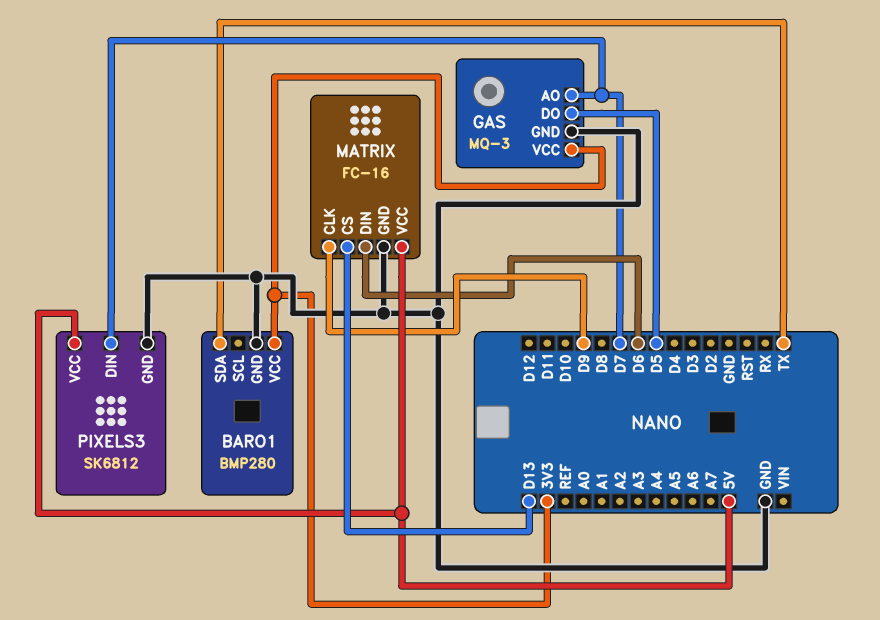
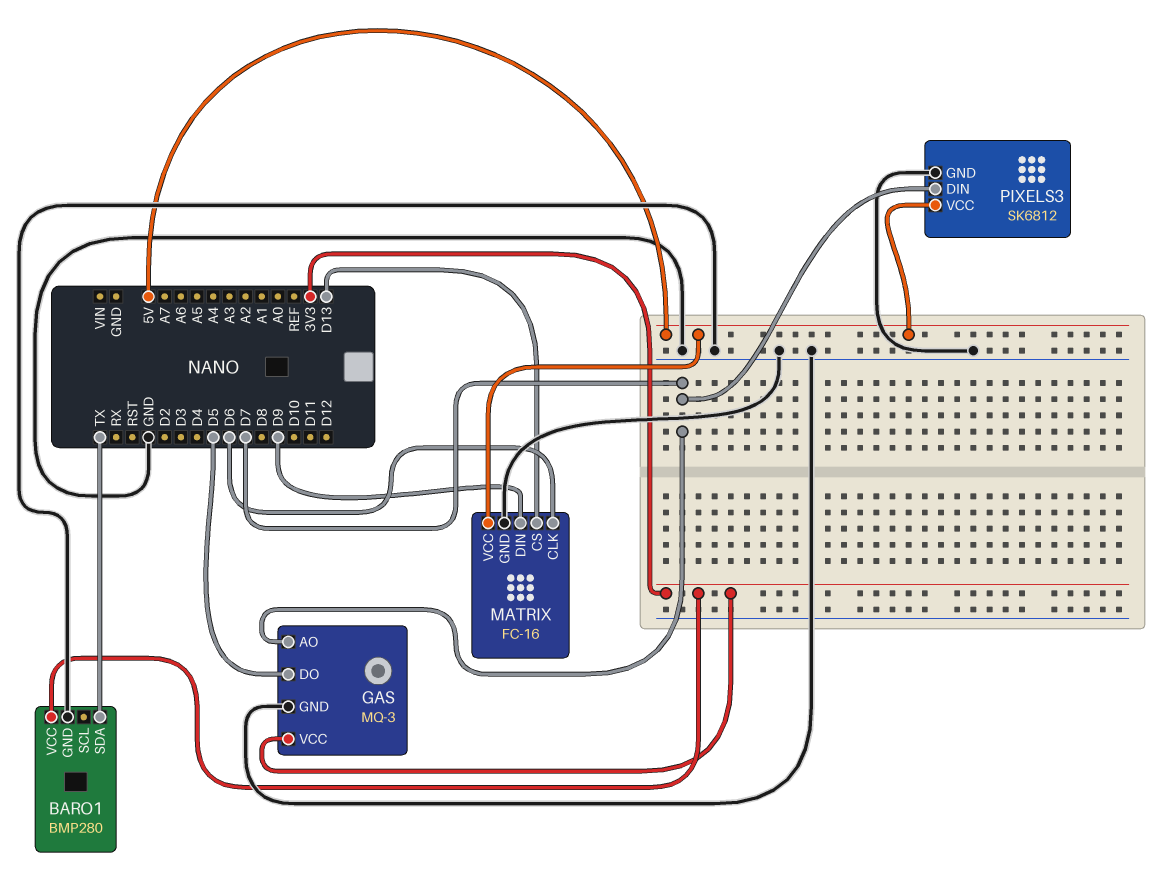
MATRIX pin CLK: D9 -> D6
MATRIX pin DIN: D6 -> D9

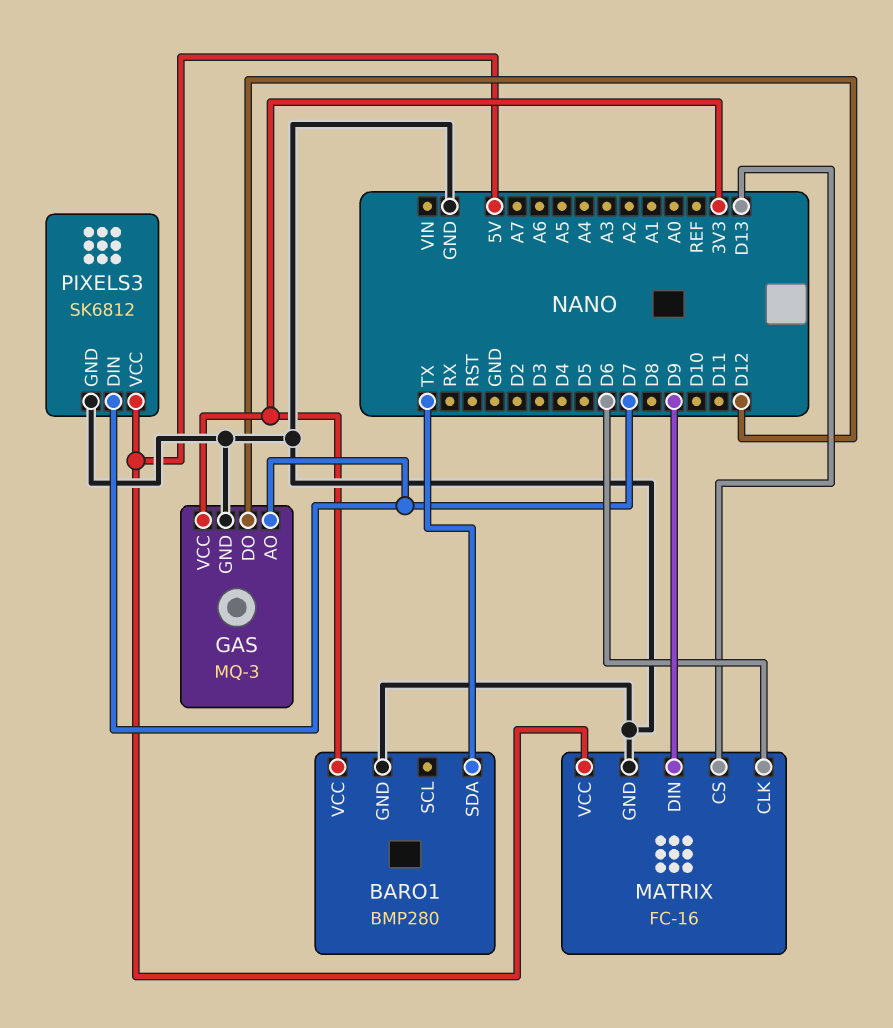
GAS pin DO: D5 -> D12

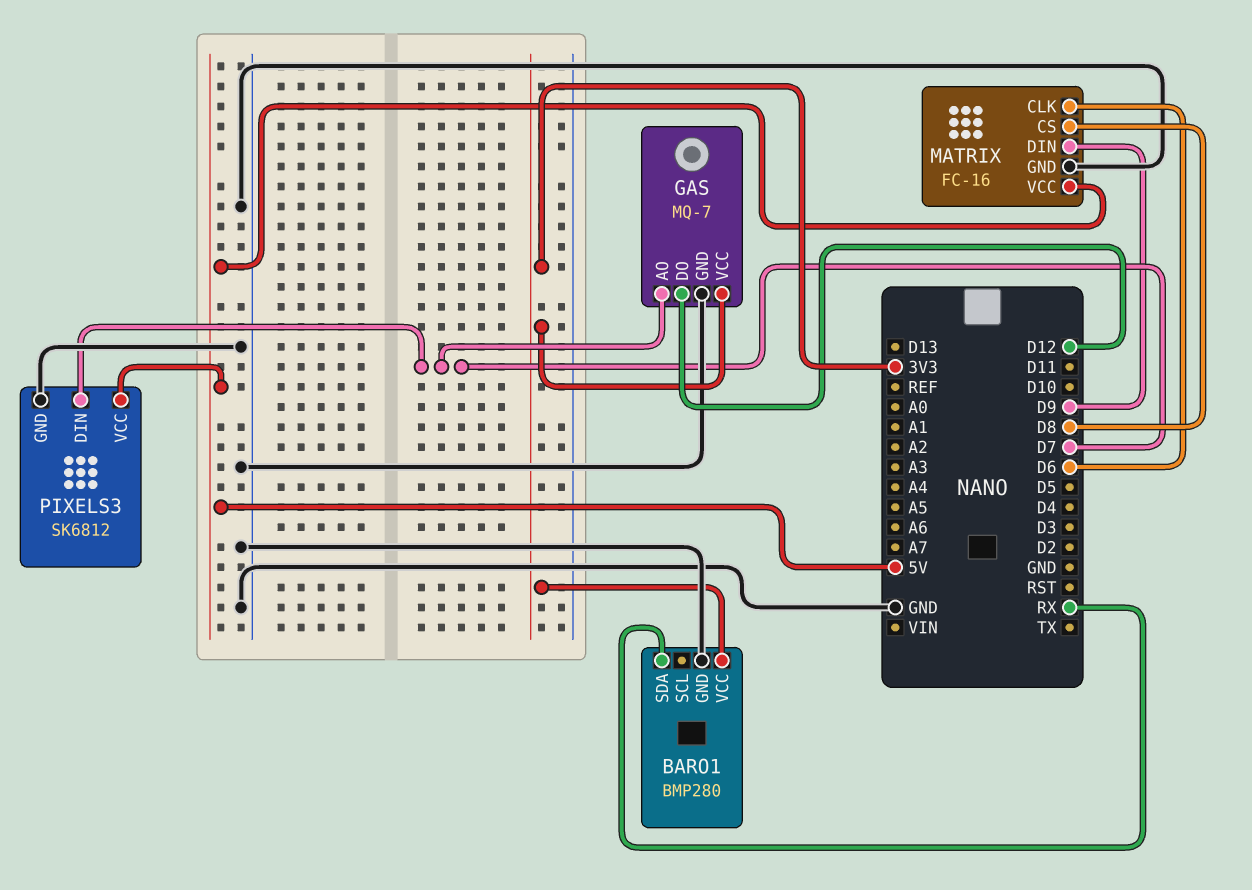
BARO1 pin SDA: TX -> RX
GAS: MQ-3 -> MQ-7
MATRIX pin CS: D13 -> D8

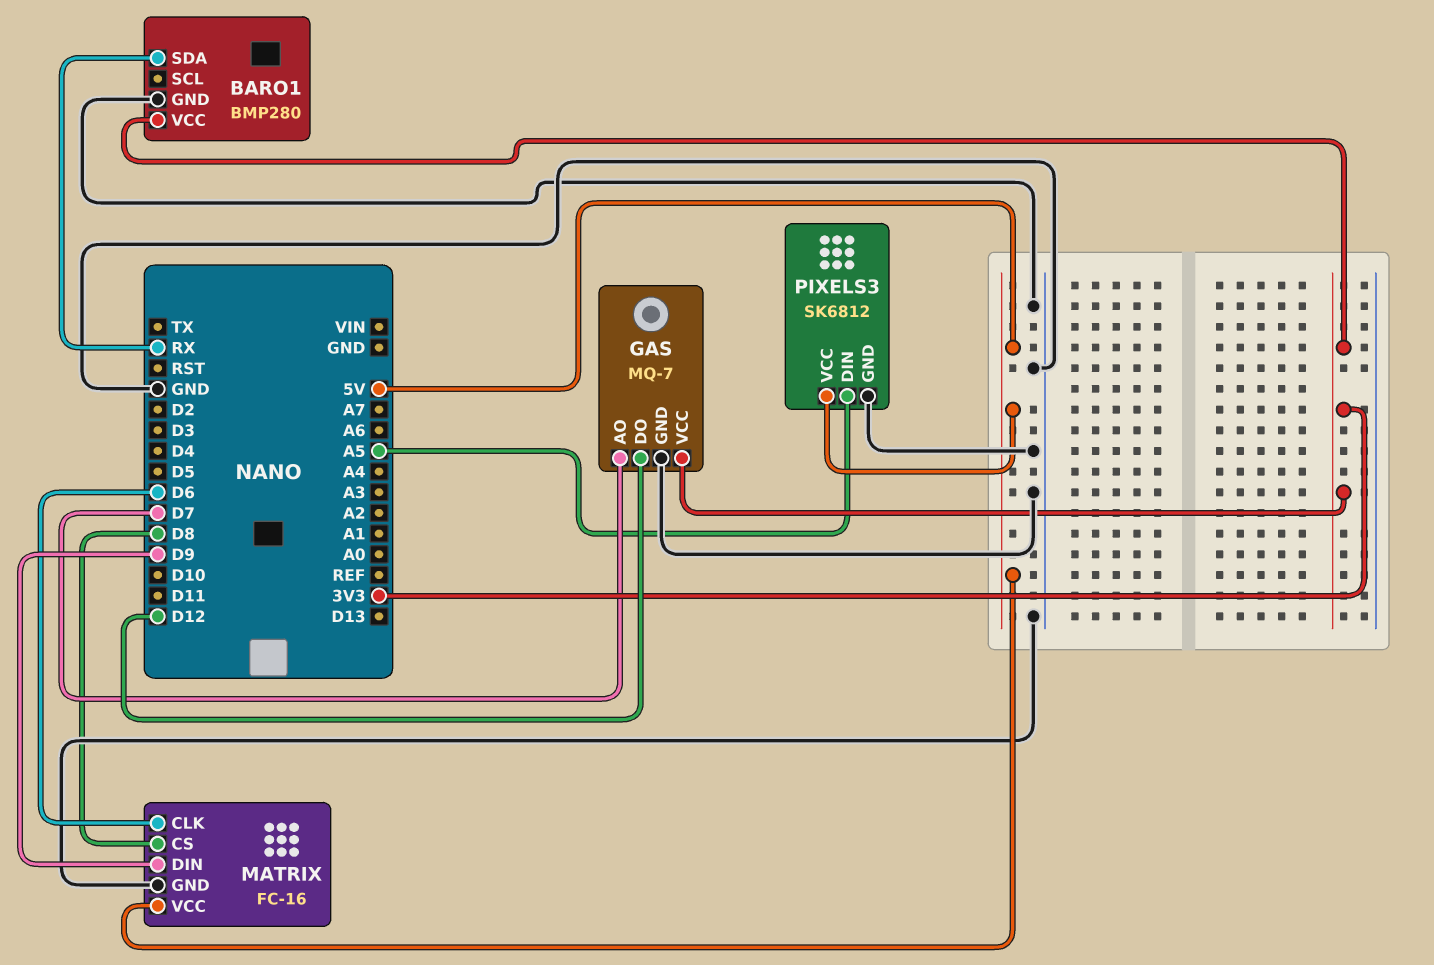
PIXELS3 pin DIN: D7 -> A5

